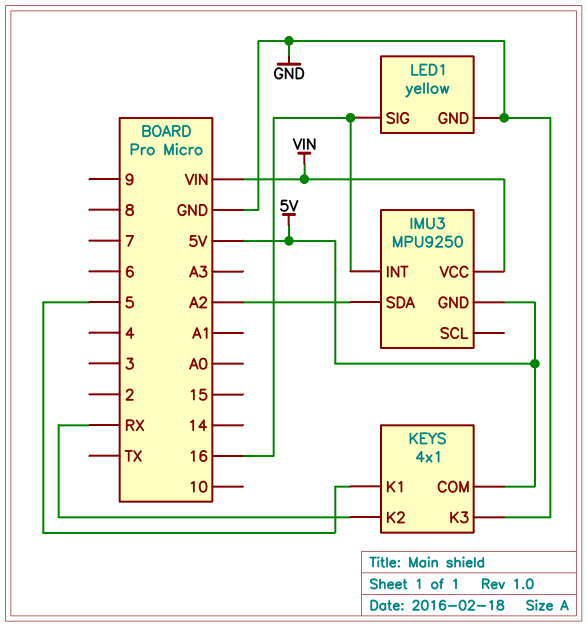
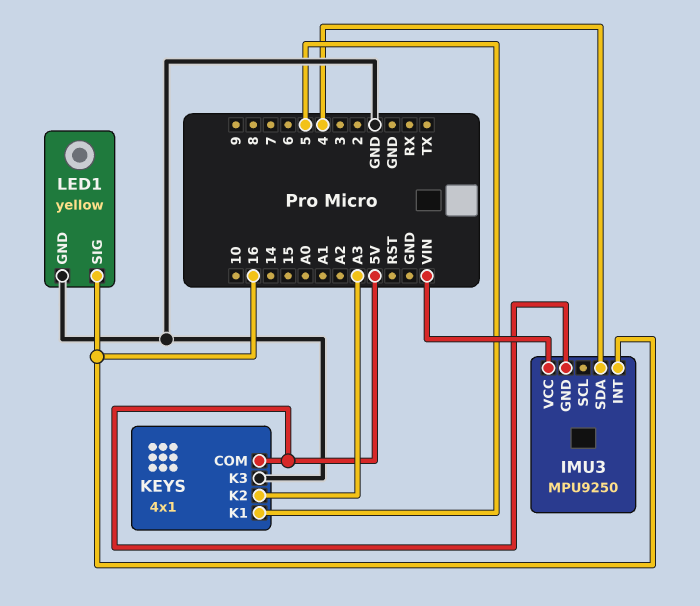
IMU3 pin SDA: A2 -> 4
KEYS pin K2: RX -> A3

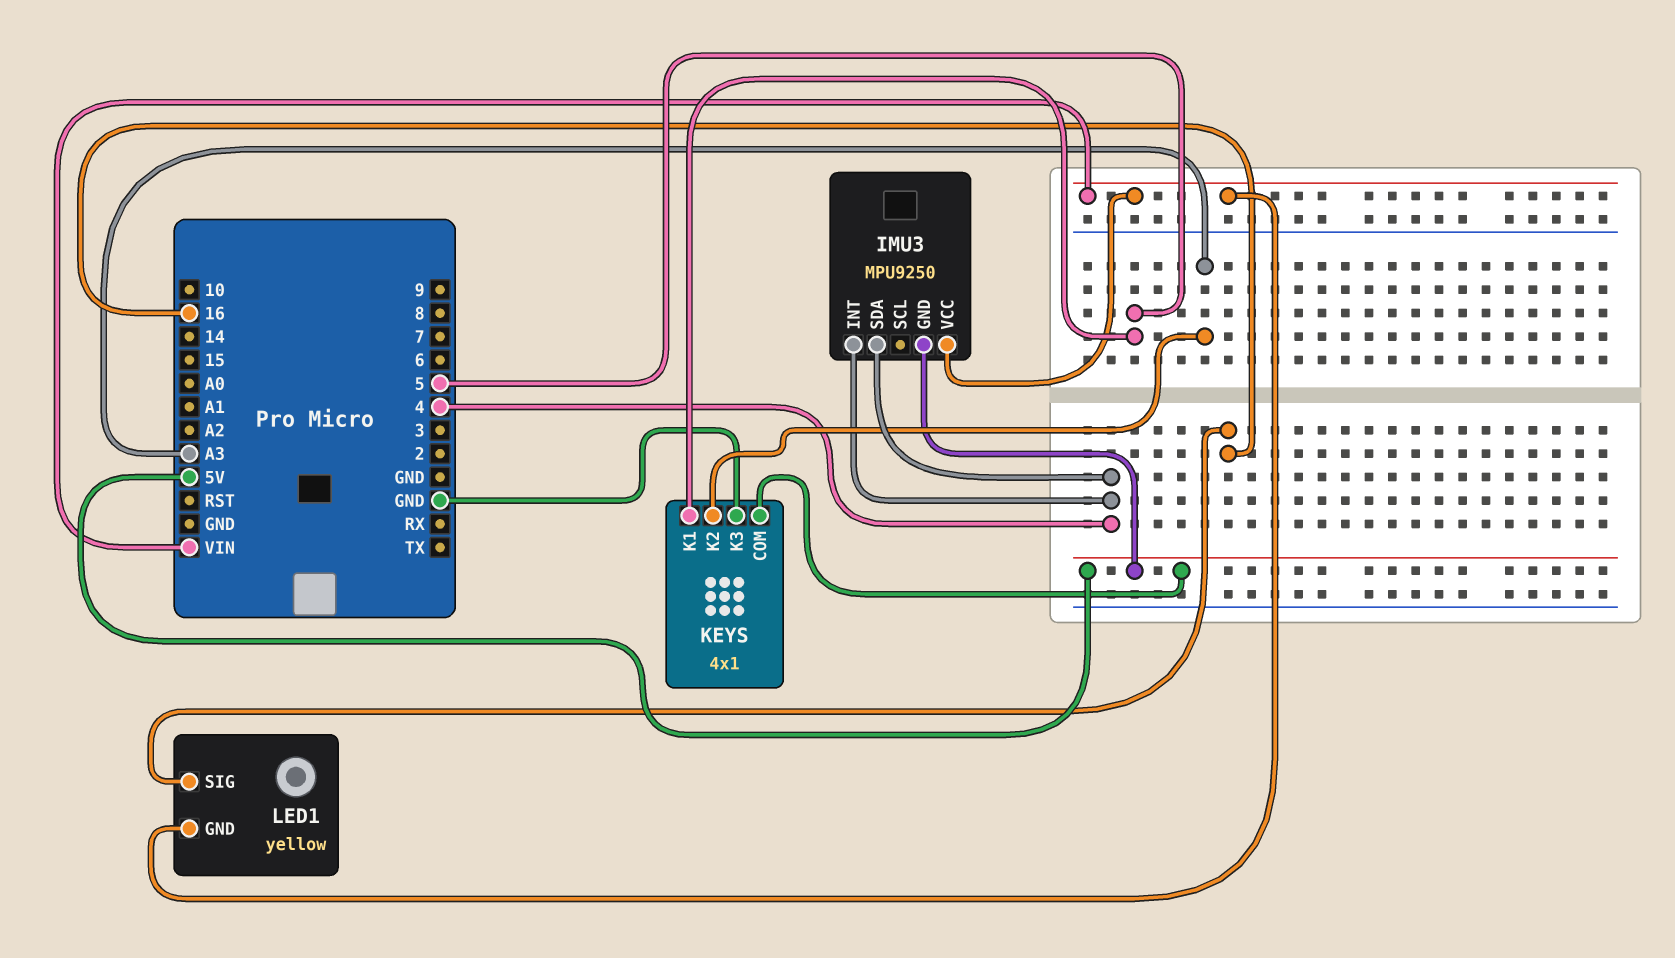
IMU3 pin INT: 16 -> 4
LED1 pin GND: GND -> VIN

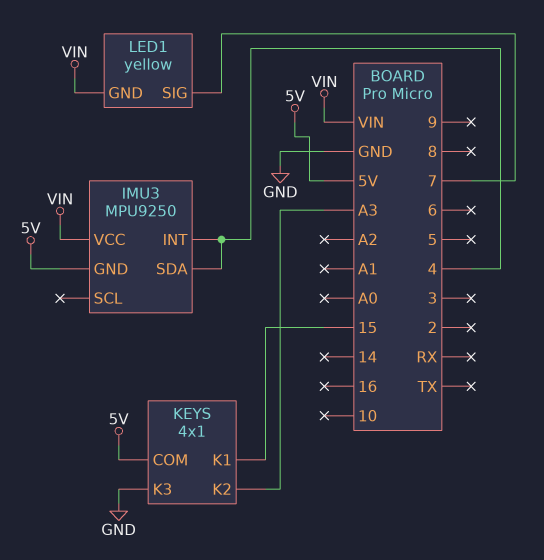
KEYS pin K1: 5 -> 15
LED1 pin SIG: 16 -> 7

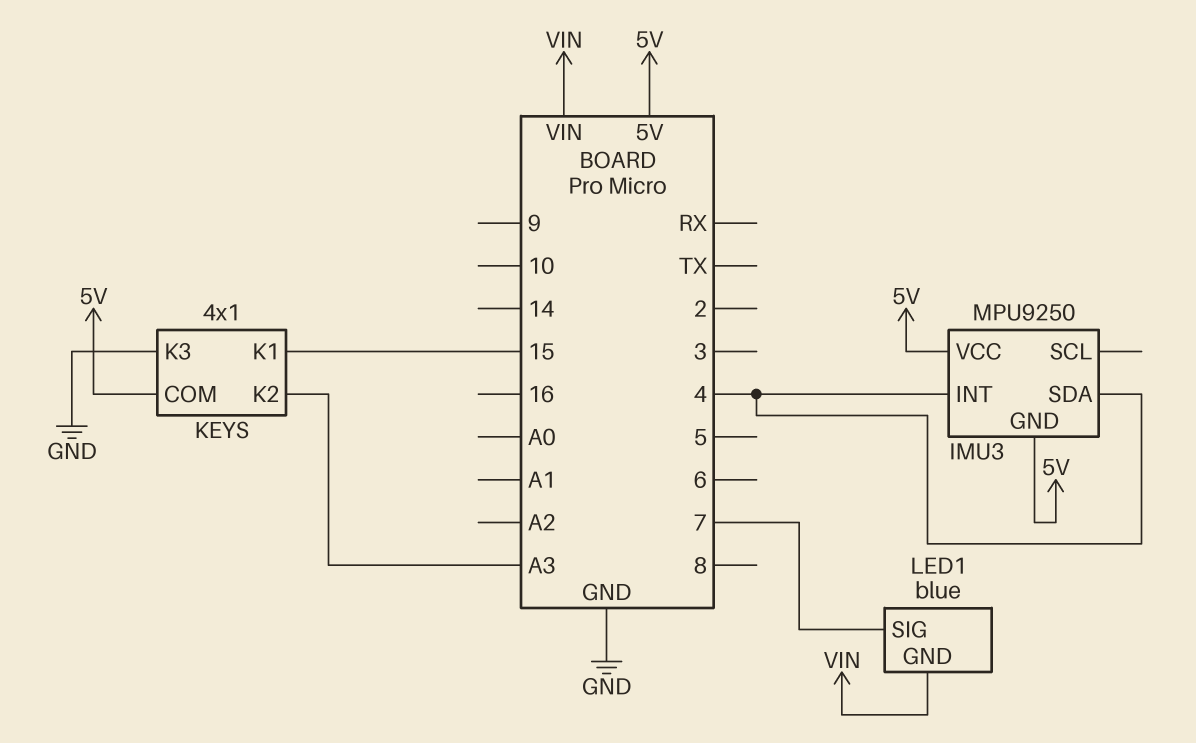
IMU3 pin VCC: VIN -> 5V
LED1: yellow -> blue

